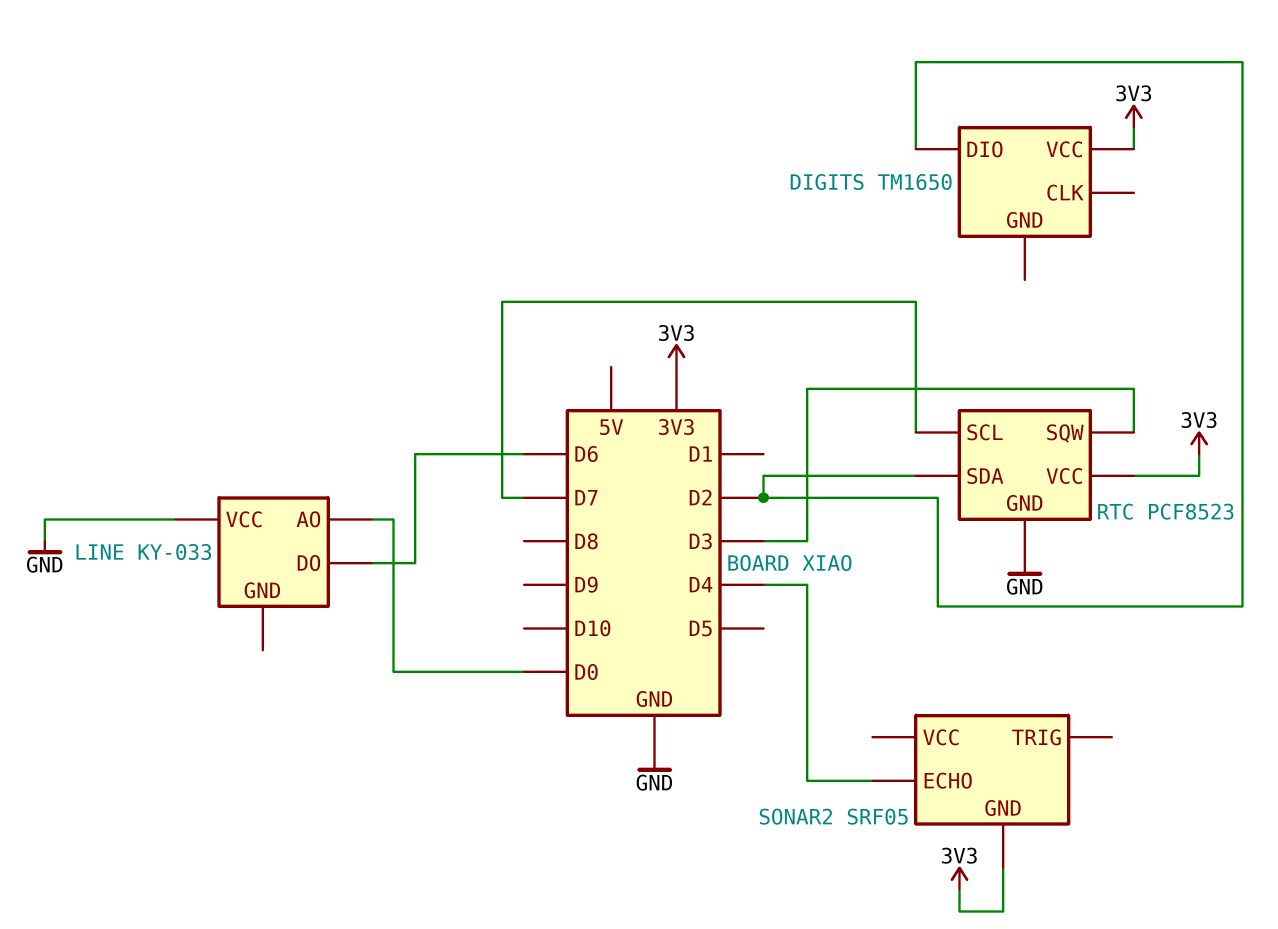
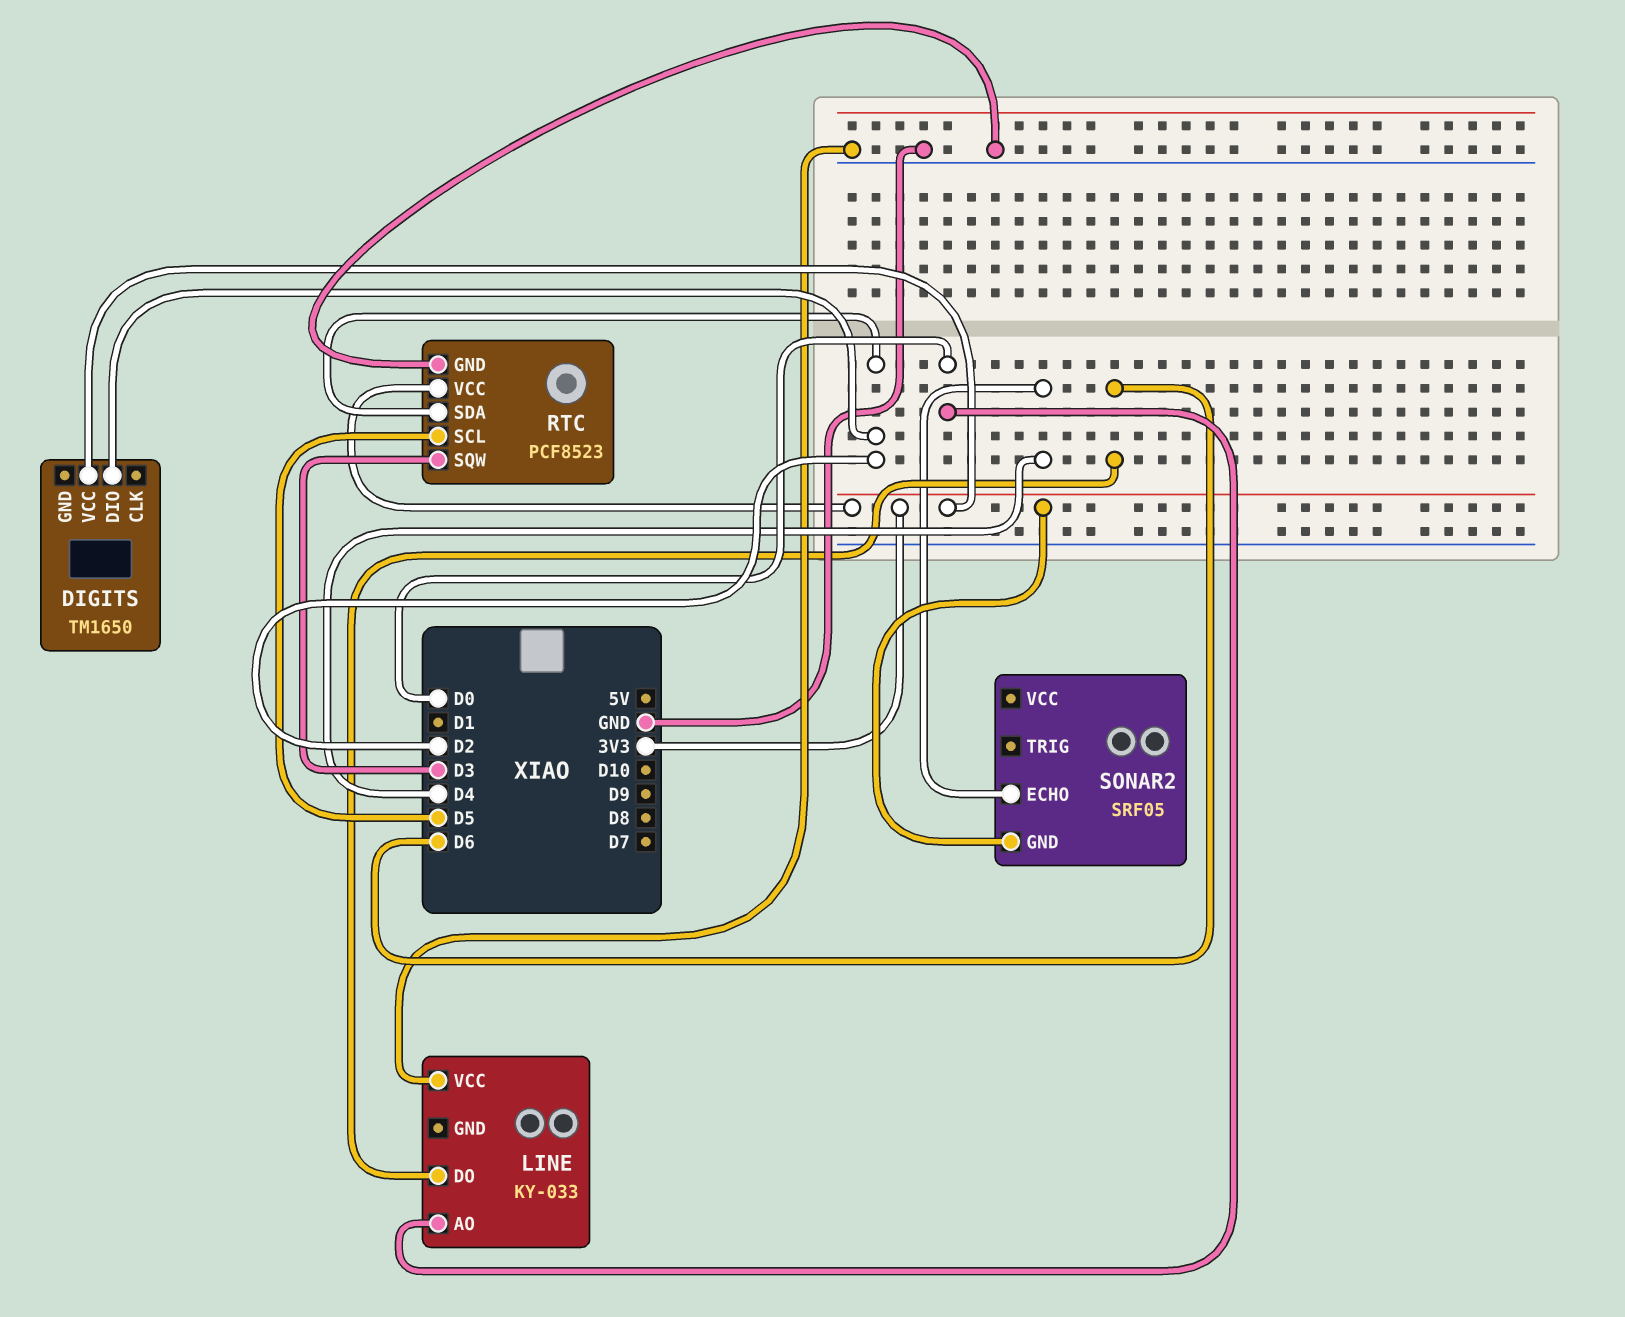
RTC pin SCL: D7 -> D5

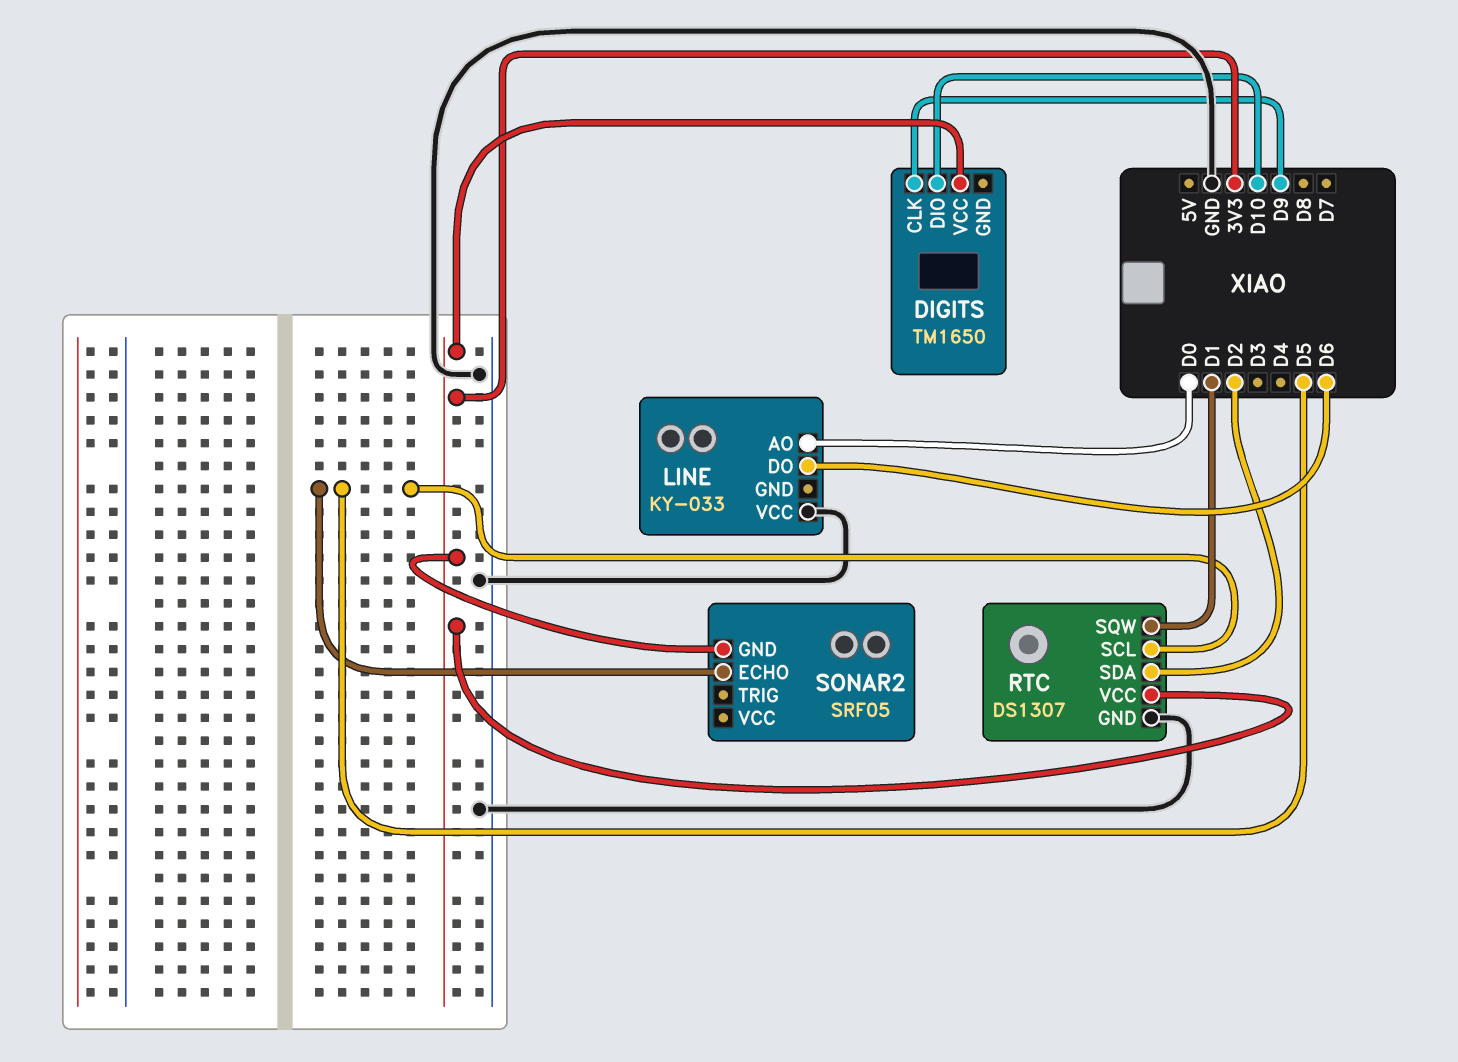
DIGITS pin CLK: none -> D9
DIGITS pin DIO: D2 -> D10
RTC: PCF8523 -> DS1307
RTC pin SQW: D3 -> D1
SONAR2 pin ECHO: D4 -> D5

